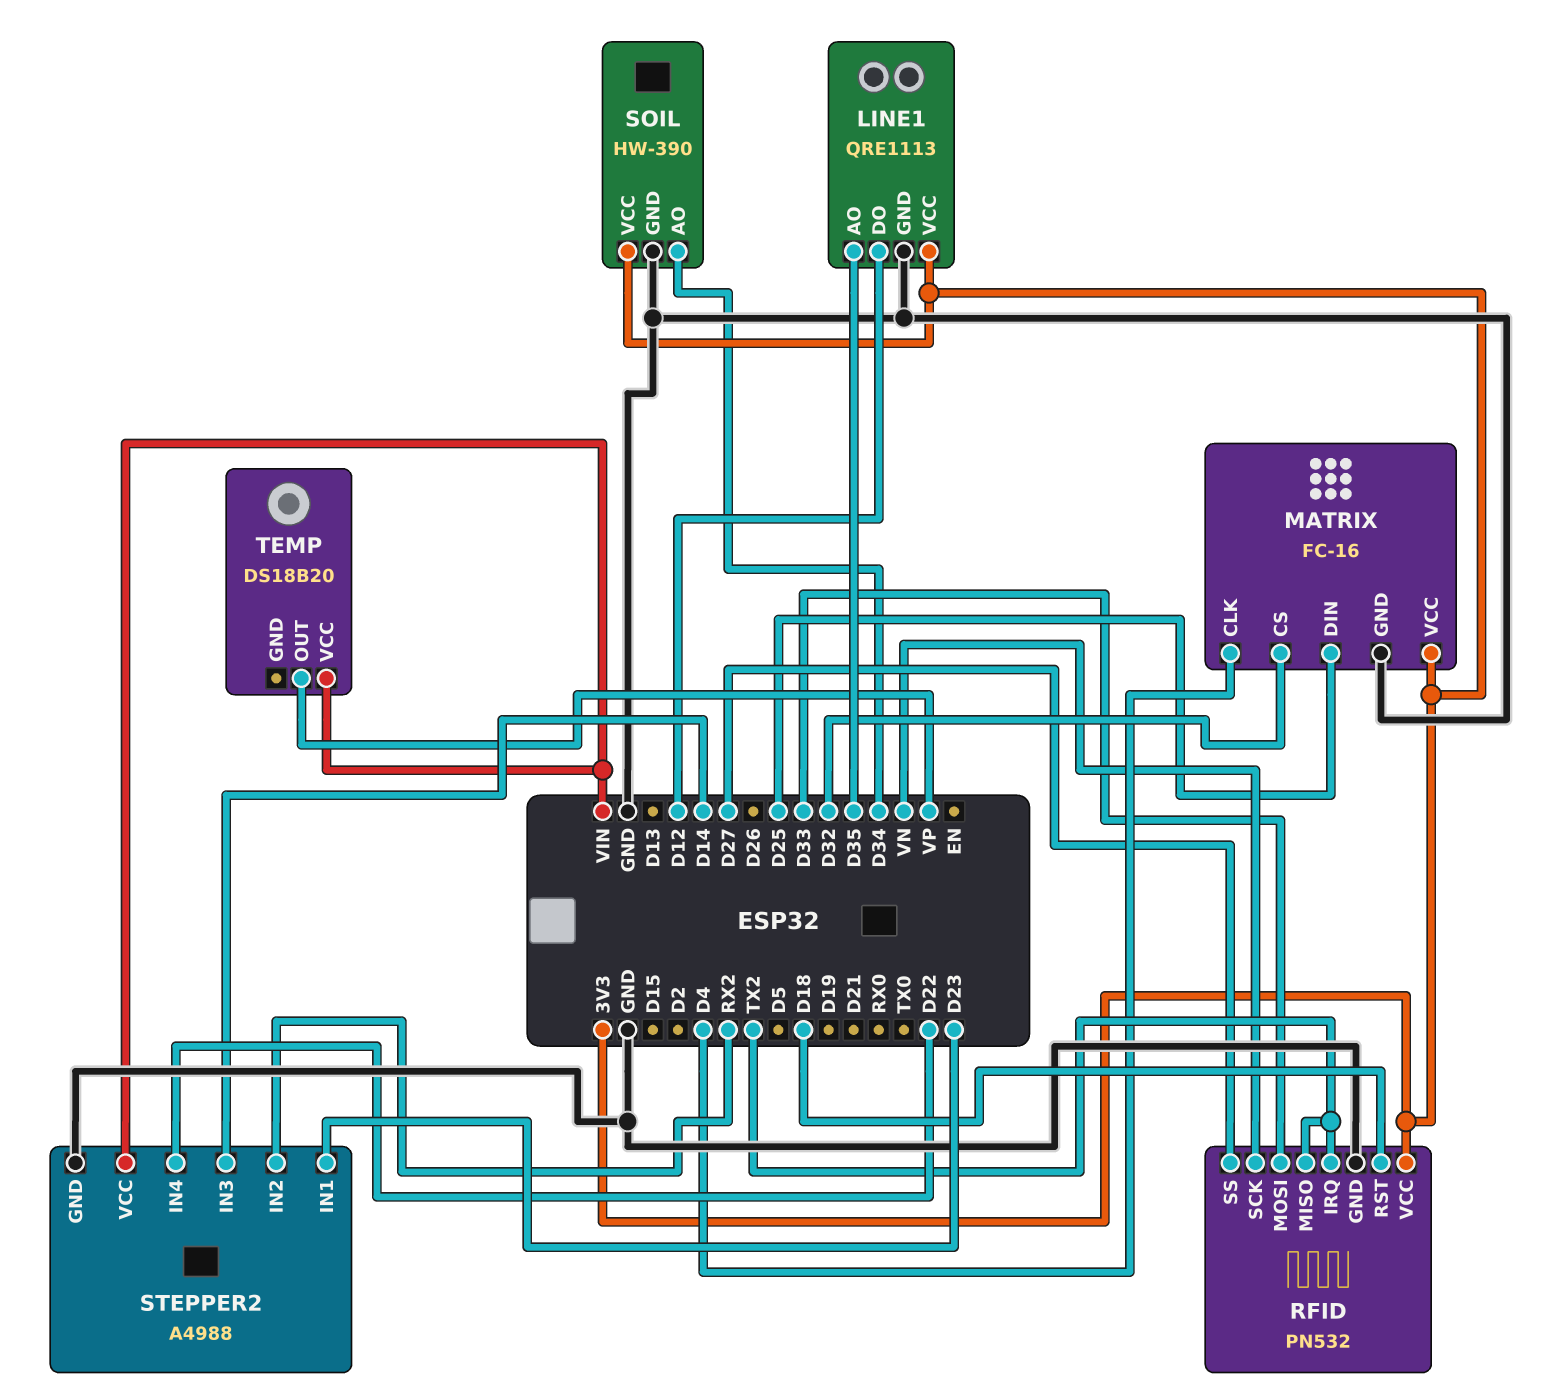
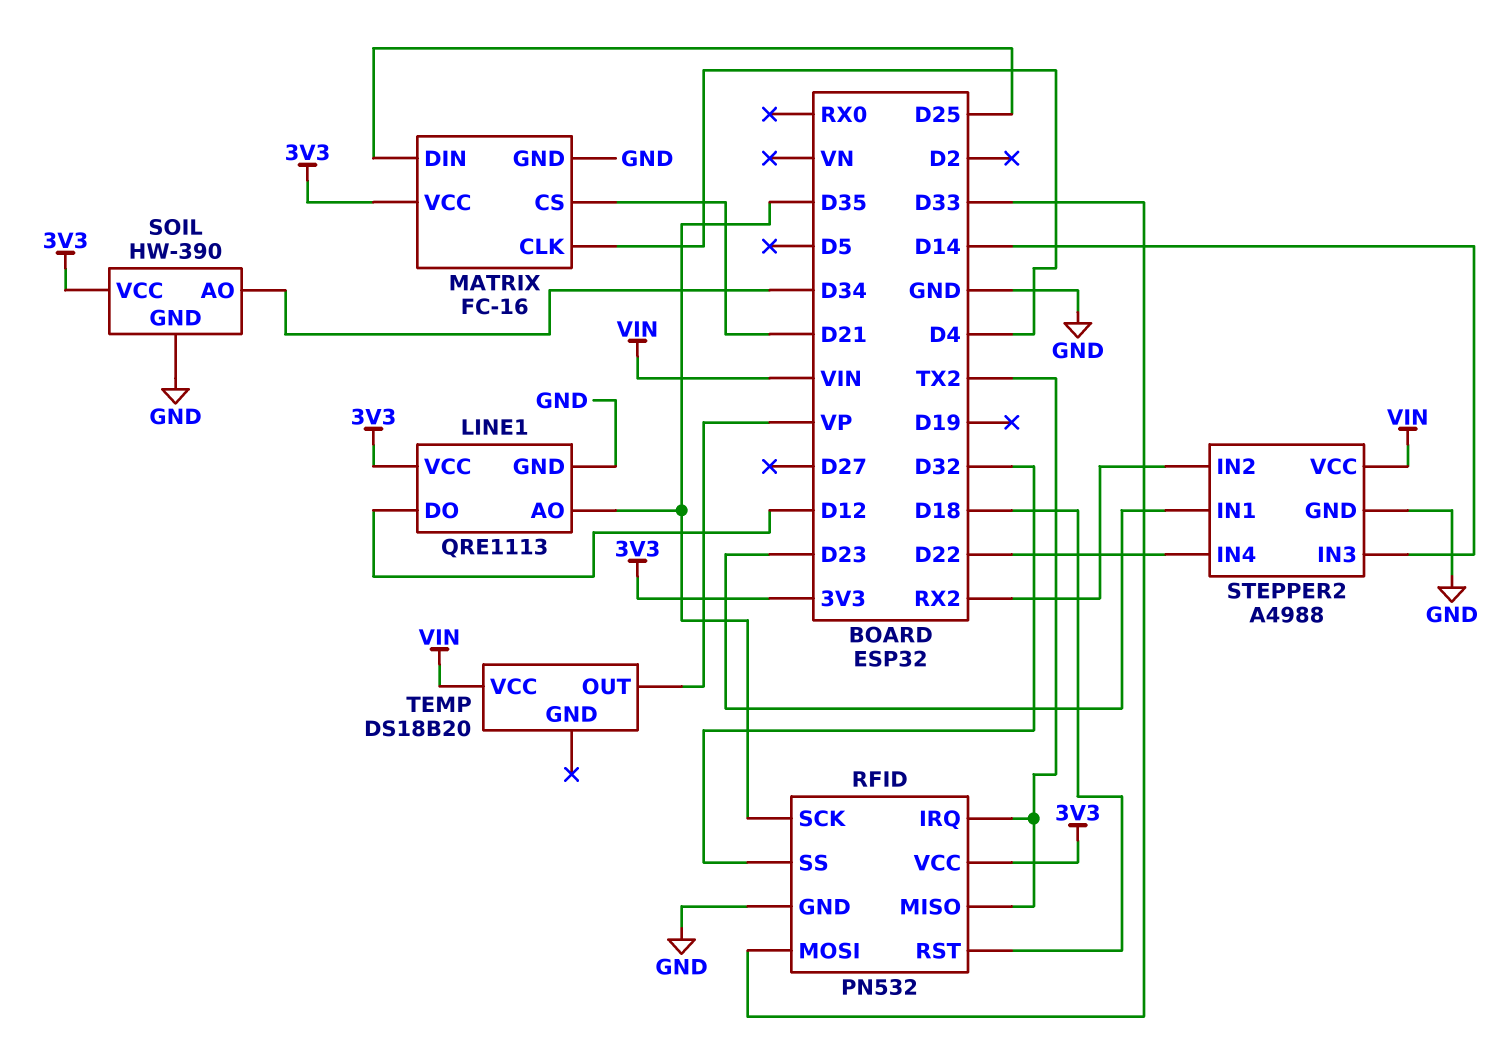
MATRIX pin CS: D32 -> D21
RFID pin SCK: VN -> D35
RFID pin SS: D27 -> D32

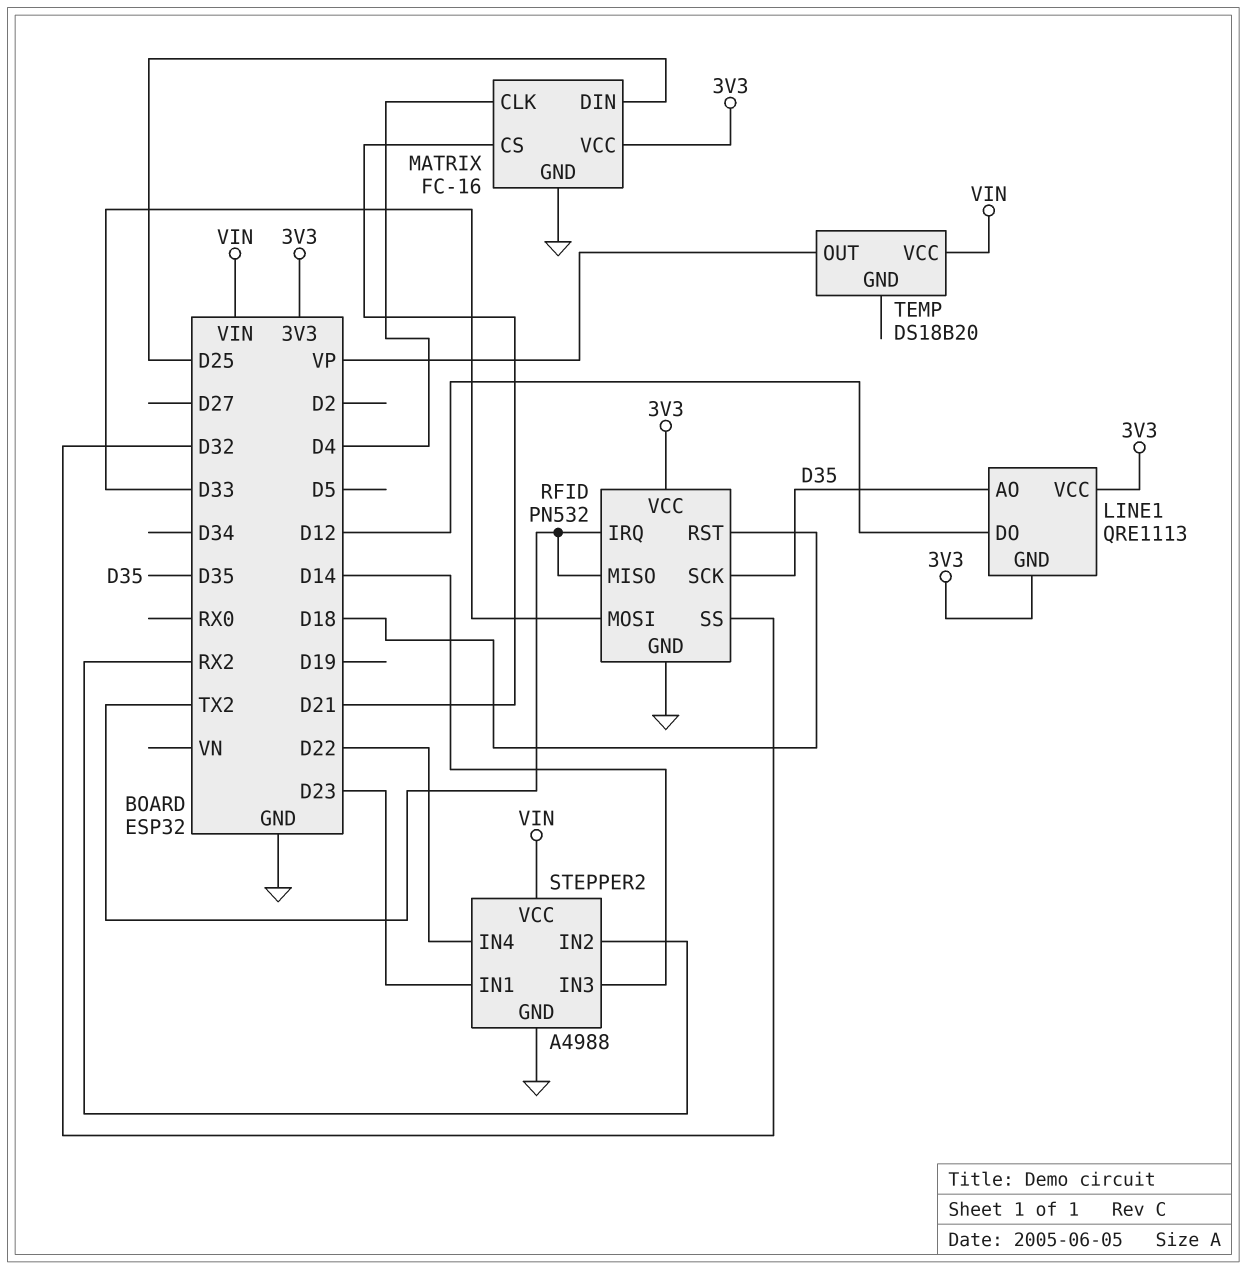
LINE1 pin GND: GND -> 3V3
SOIL: HW-390 -> none
SOIL pin AO: D34 -> none
SOIL pin GND: GND -> none
SOIL pin VCC: 3V3 -> none

